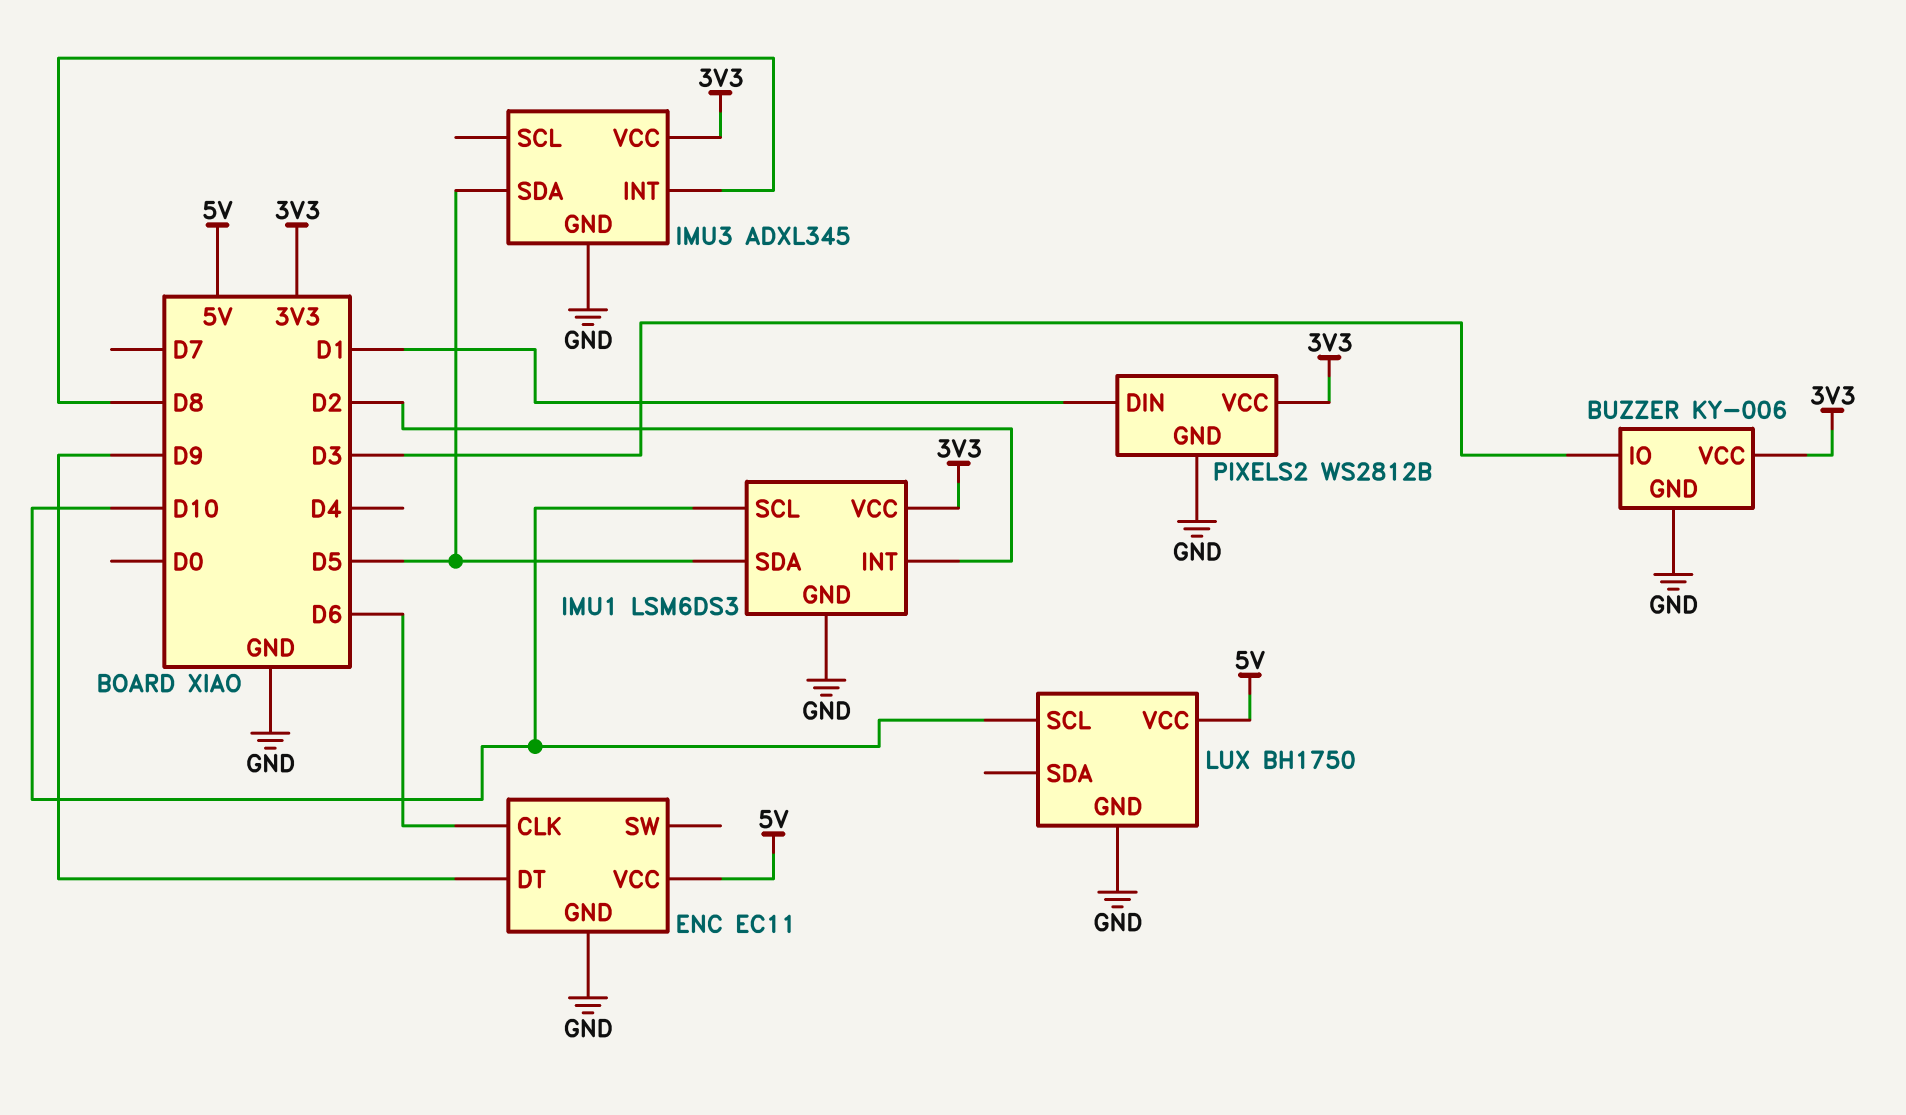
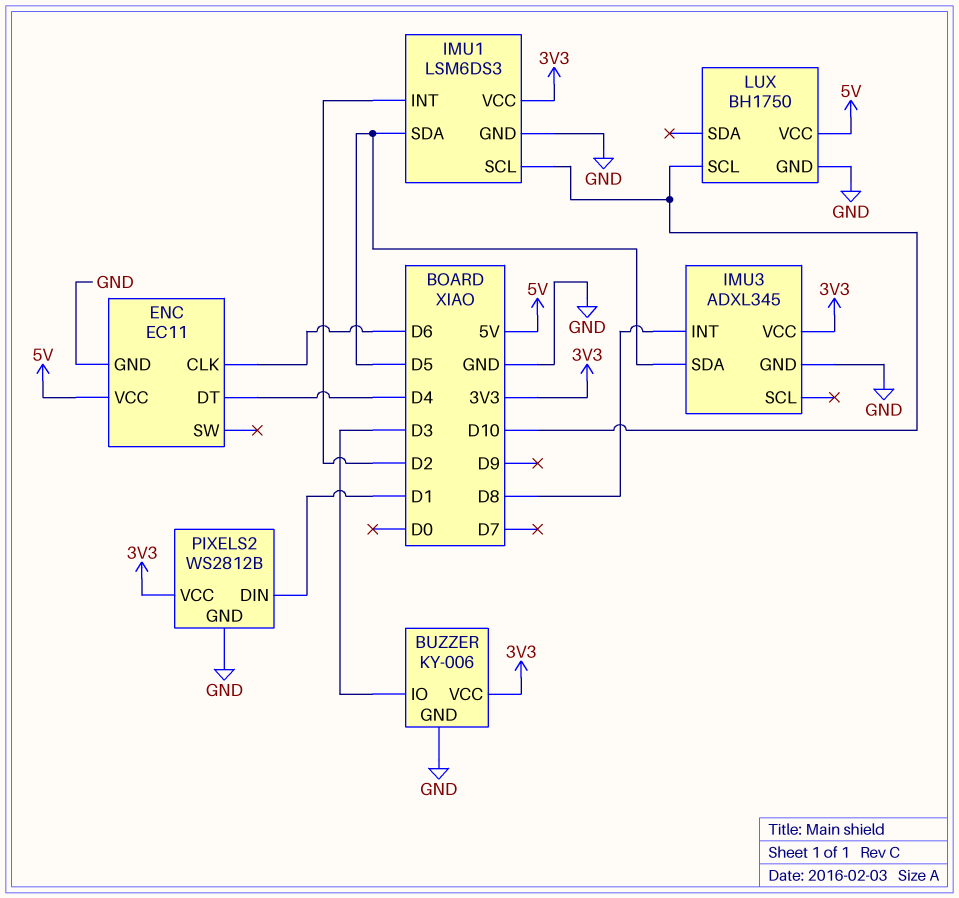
ENC pin DT: D9 -> D4

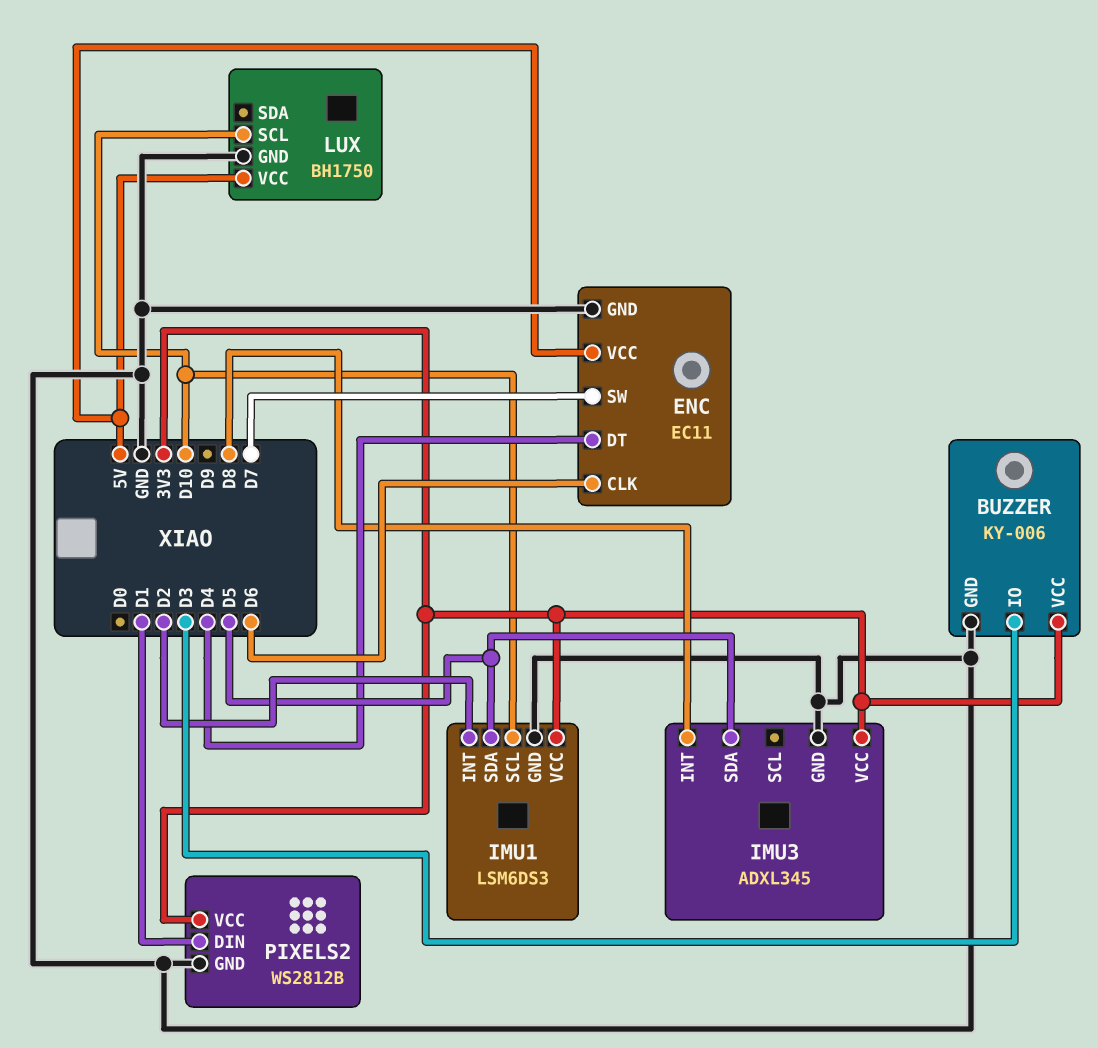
ENC pin SW: none -> D7

